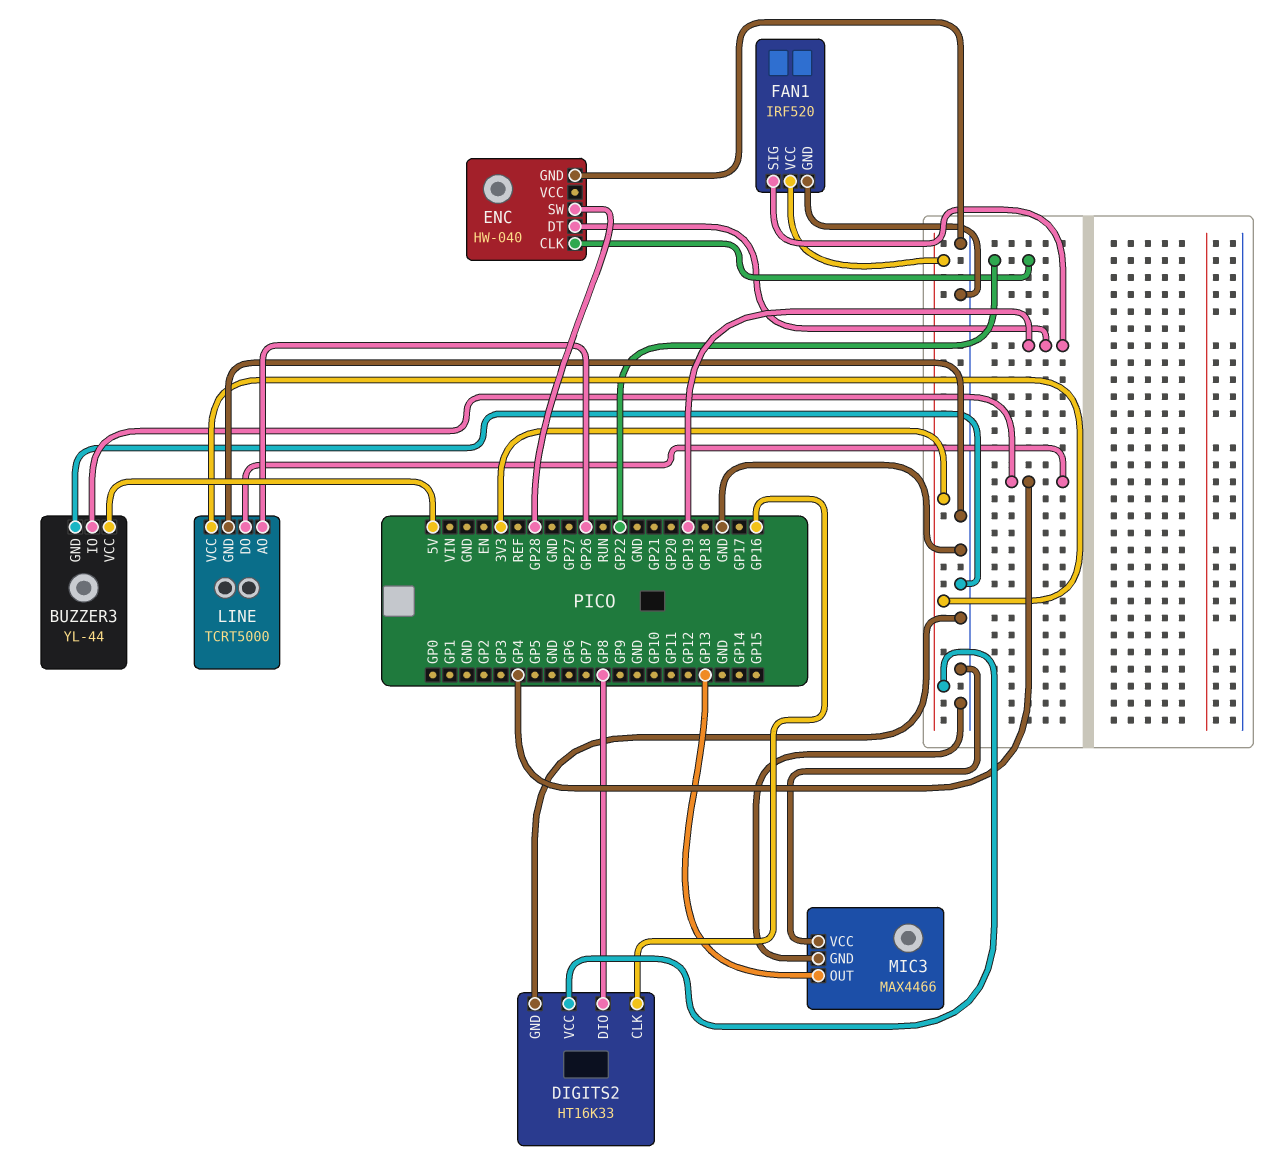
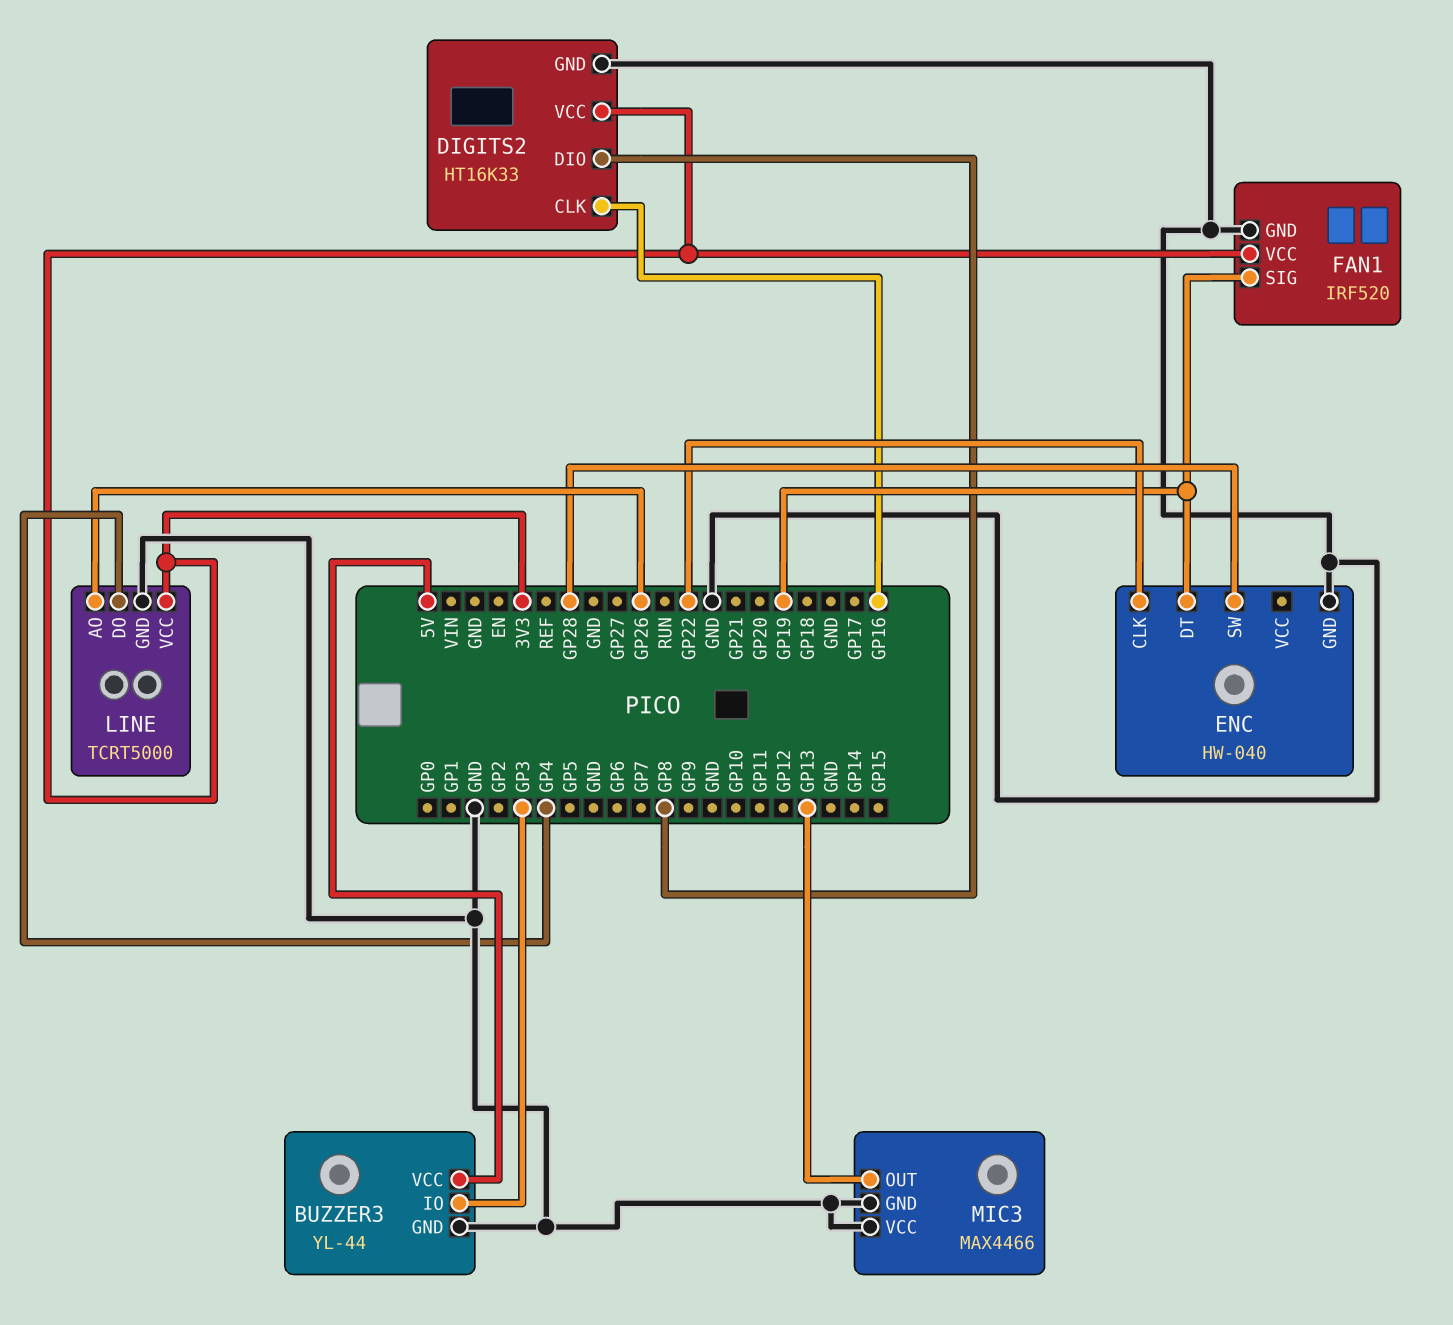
BUZZER3 pin IO: GP4 -> GP3

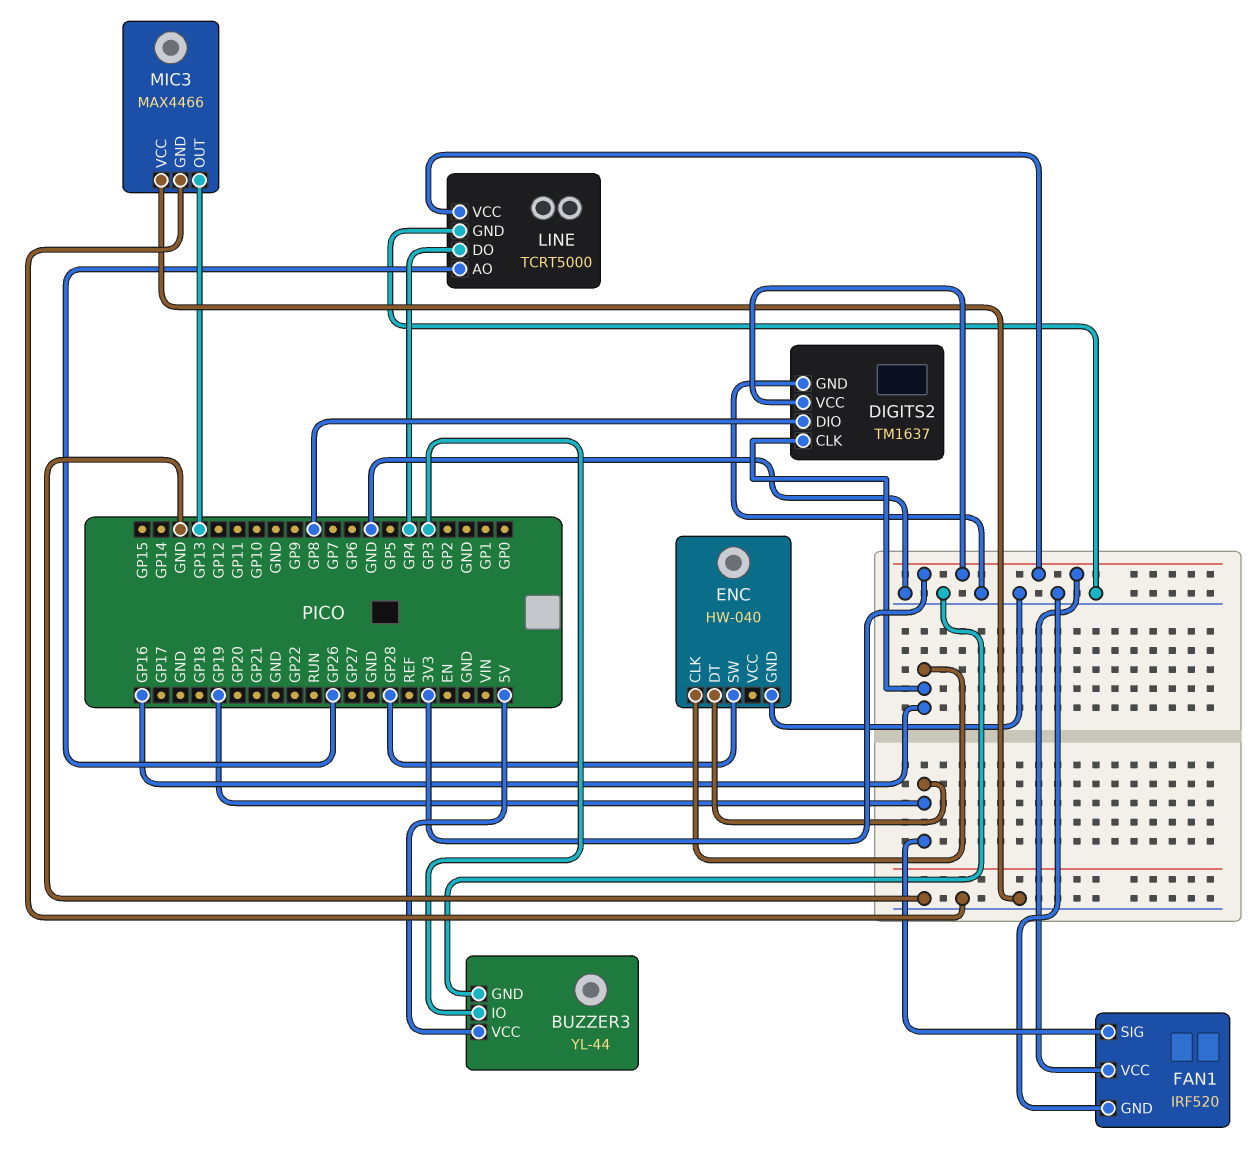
DIGITS2: HT16K33 -> TM1637
ENC pin CLK: GP22 -> GP16

